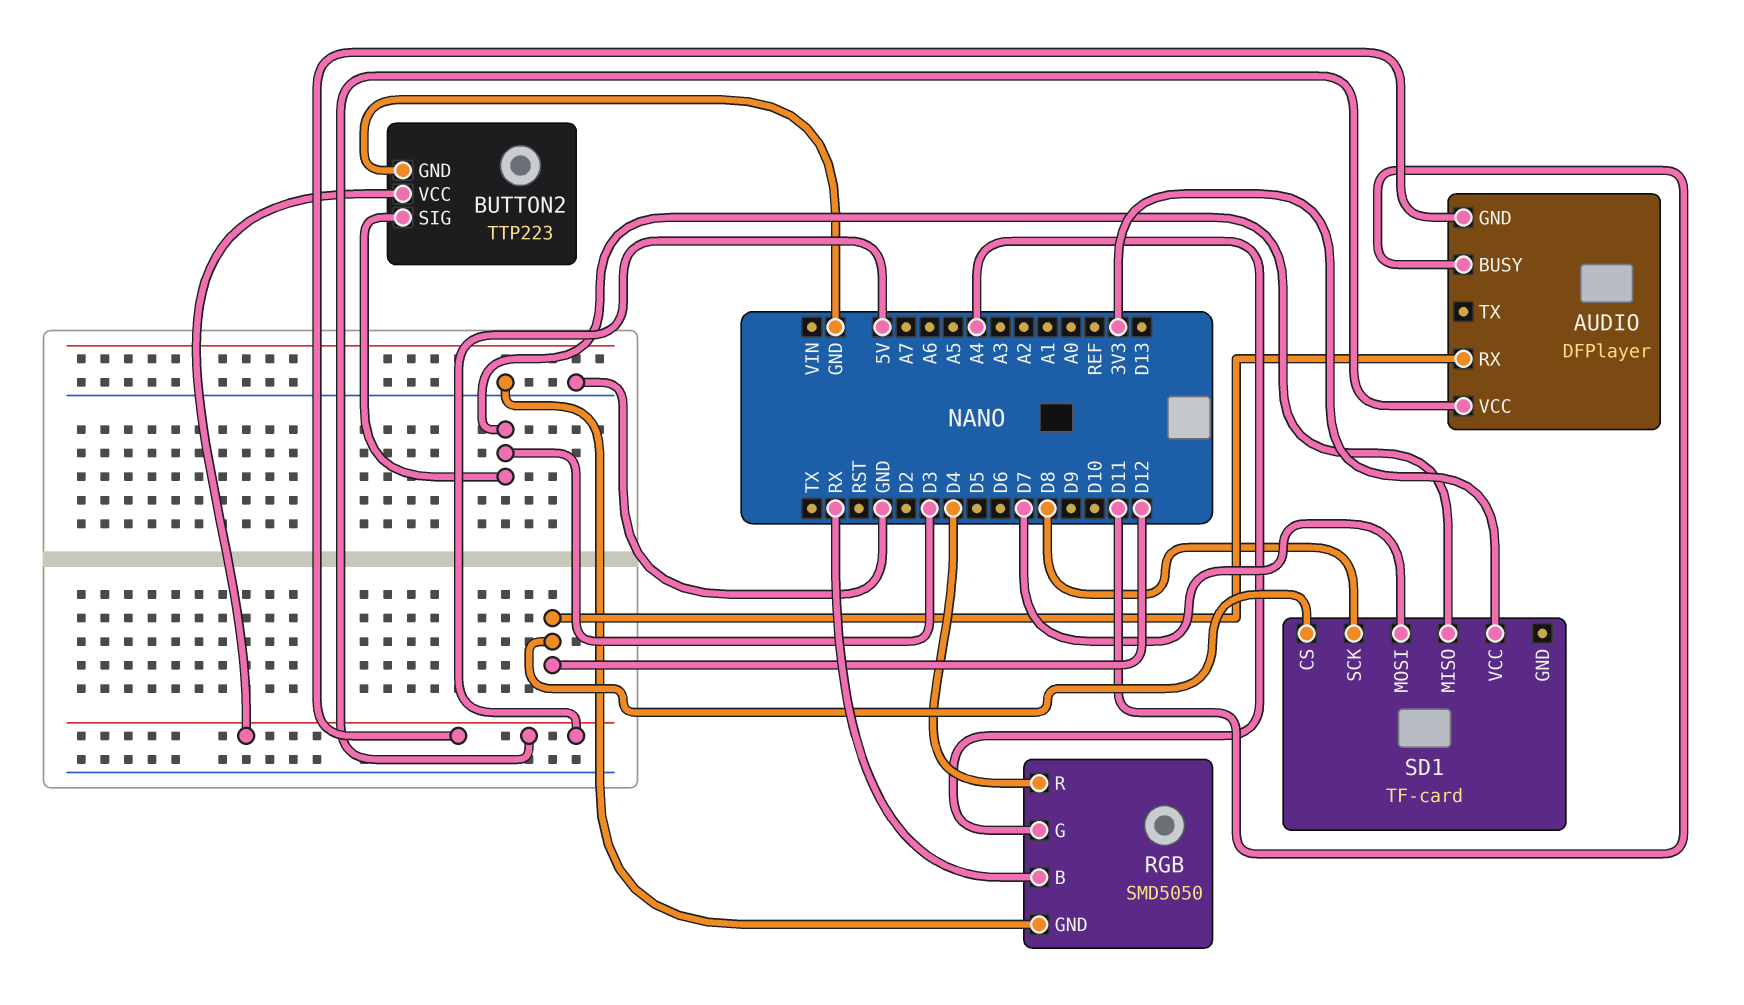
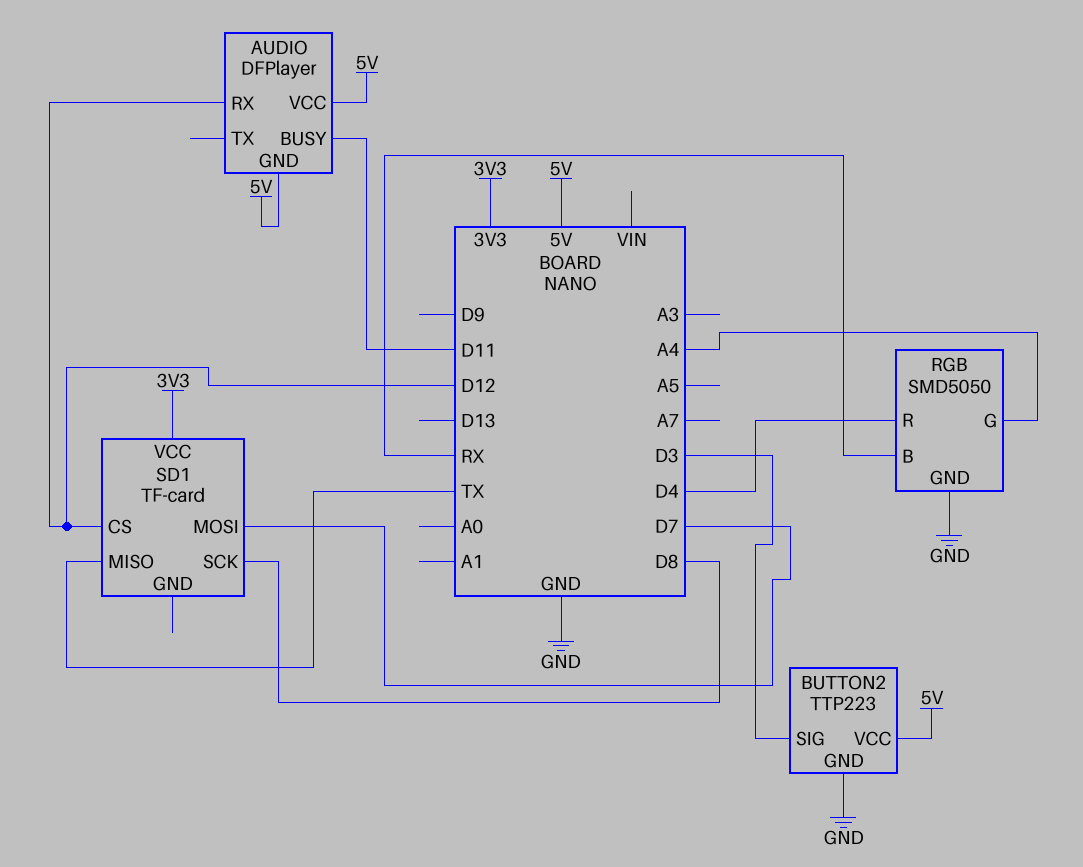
SD1 pin MISO: D3 -> TX

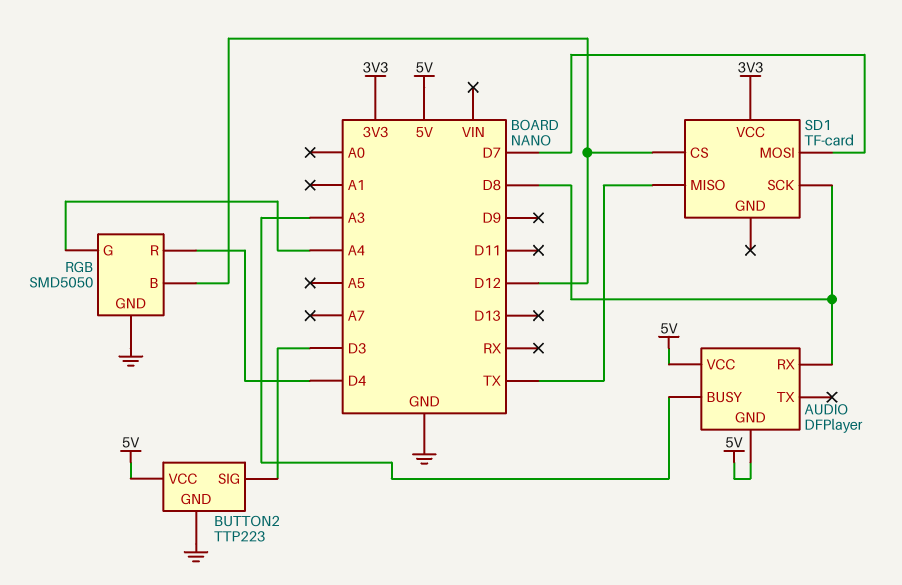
AUDIO pin BUSY: D11 -> A3
AUDIO pin RX: D12 -> D8
RGB pin B: RX -> D12

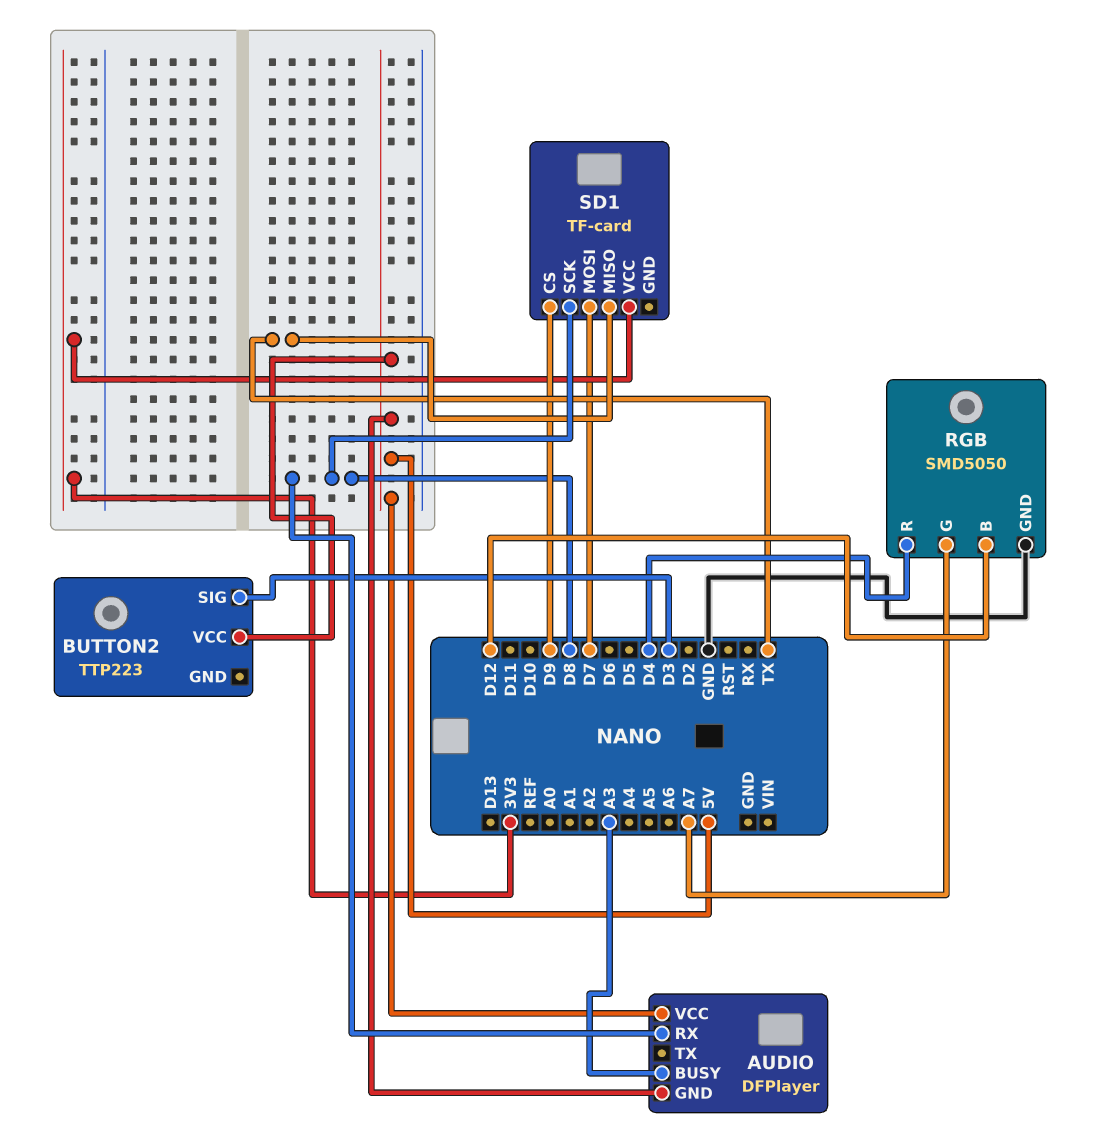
BUTTON2 pin GND: GND -> none
RGB pin G: A4 -> A7
SD1 pin CS: D12 -> D9

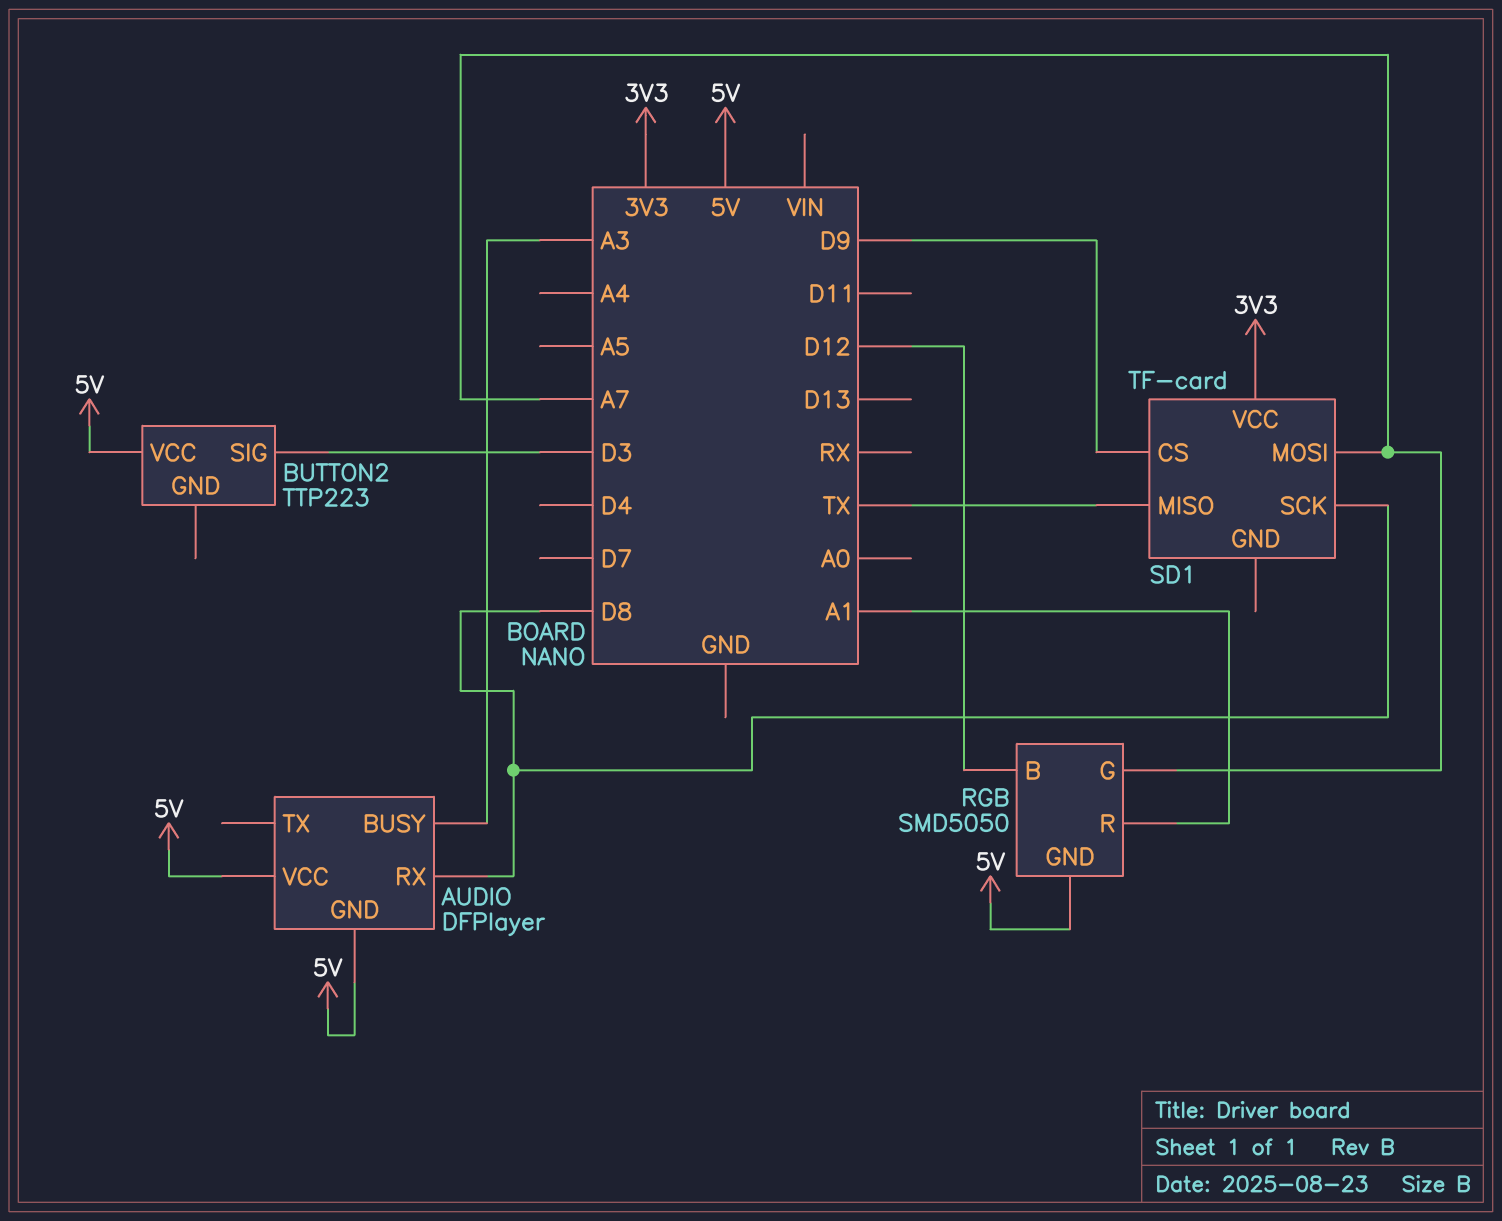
RGB pin GND: GND -> 5V
RGB pin R: D4 -> A1
SD1 pin MOSI: D7 -> A7

